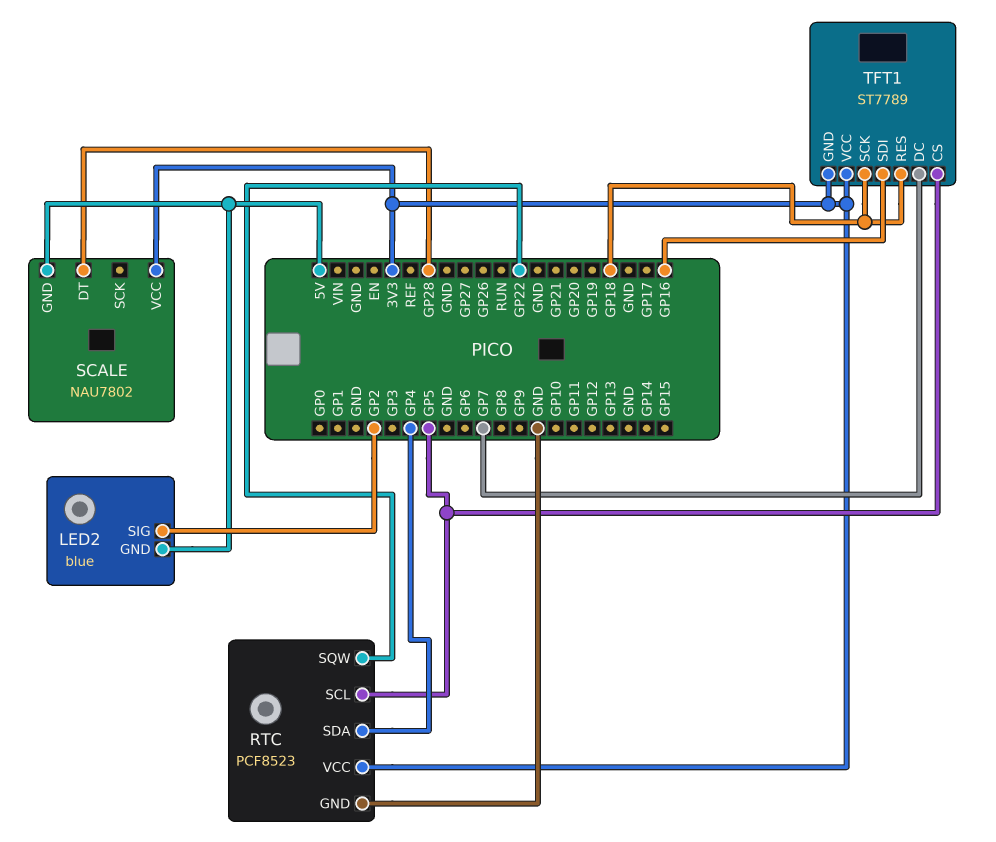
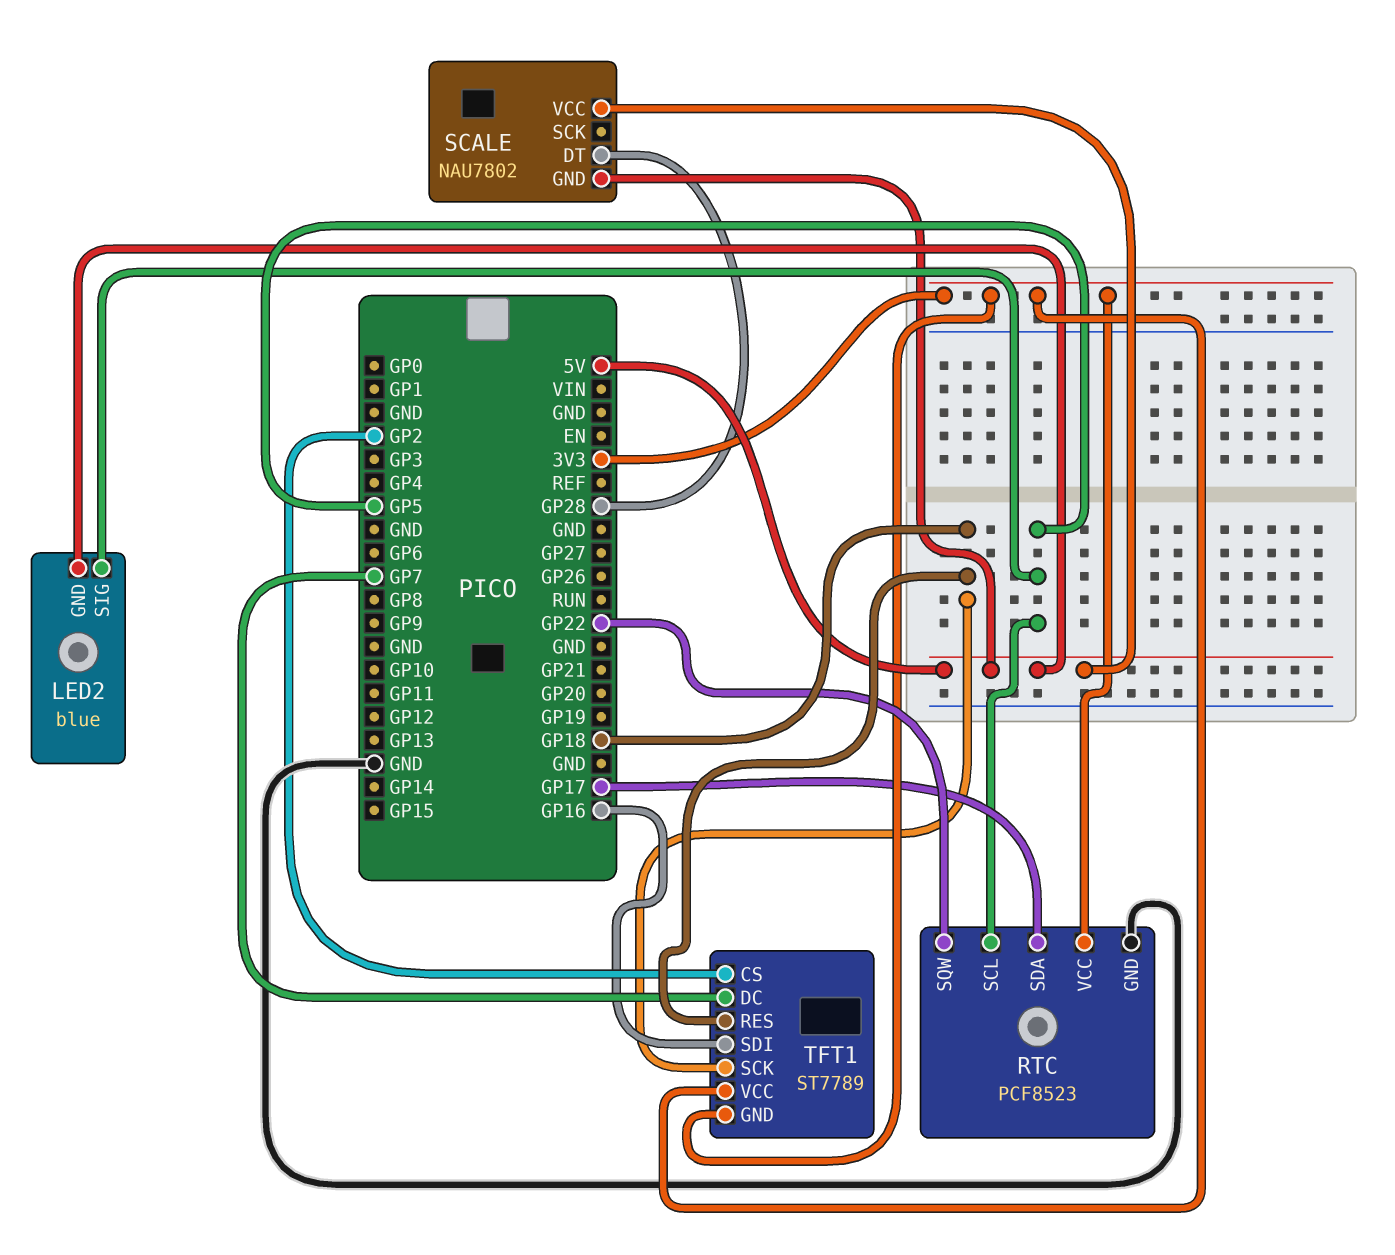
LED2 pin SIG: GP2 -> GP5
RTC pin SDA: GP4 -> GP17
SCALE pin VCC: 3V3 -> 5V
TFT1 pin CS: GP5 -> GP2

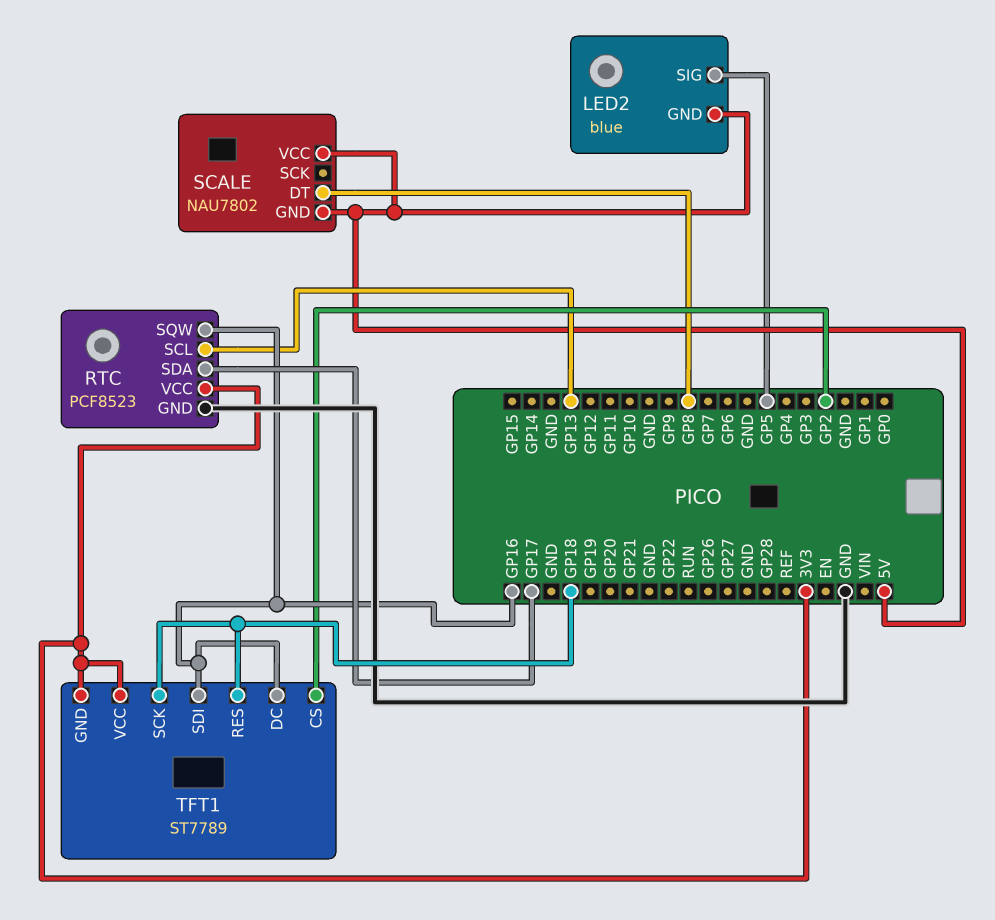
RTC pin SCL: GP5 -> GP13
RTC pin SQW: GP22 -> GP16
SCALE pin DT: GP28 -> GP8
TFT1 pin DC: GP7 -> GP16

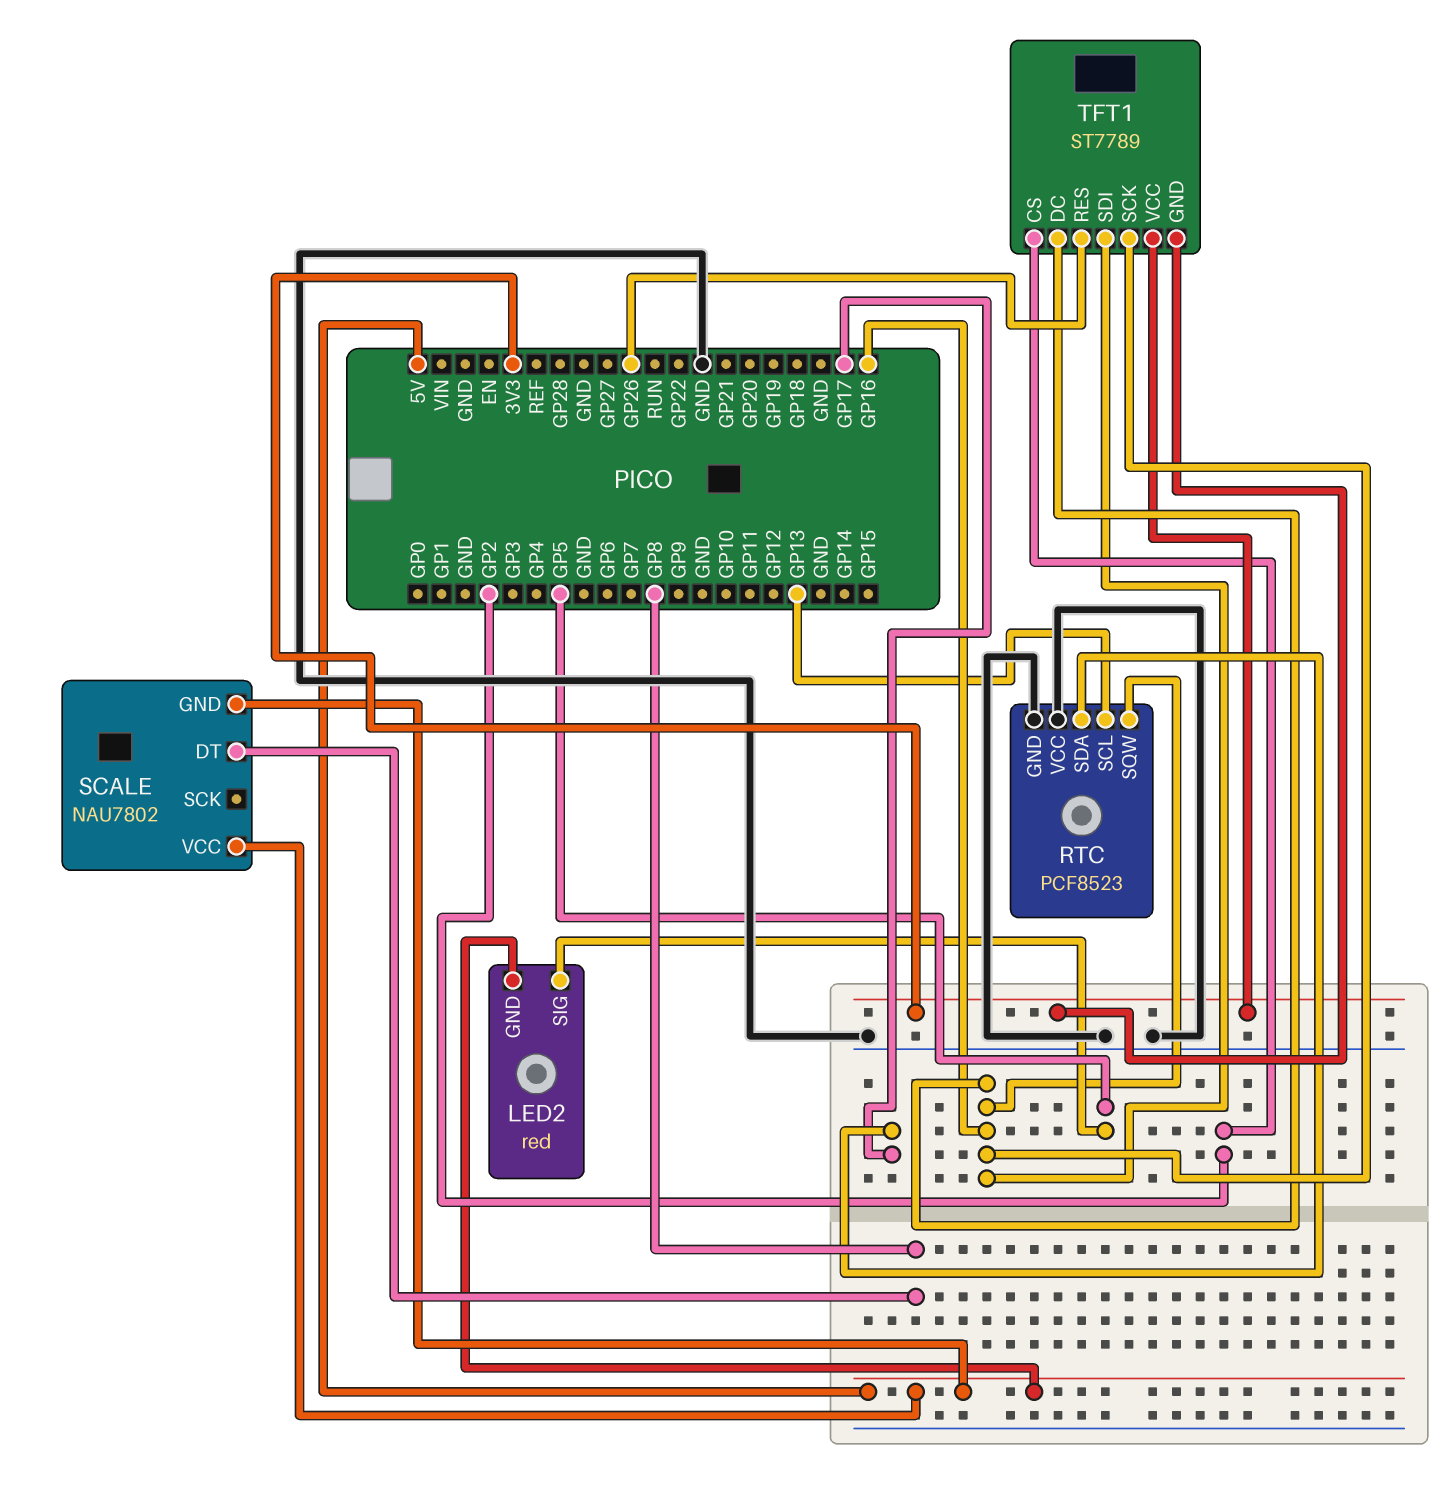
LED2: blue -> red
RTC pin VCC: 3V3 -> GND
TFT1 pin RES: GP18 -> GP26
TFT1 pin SCK: GP18 -> GP16

